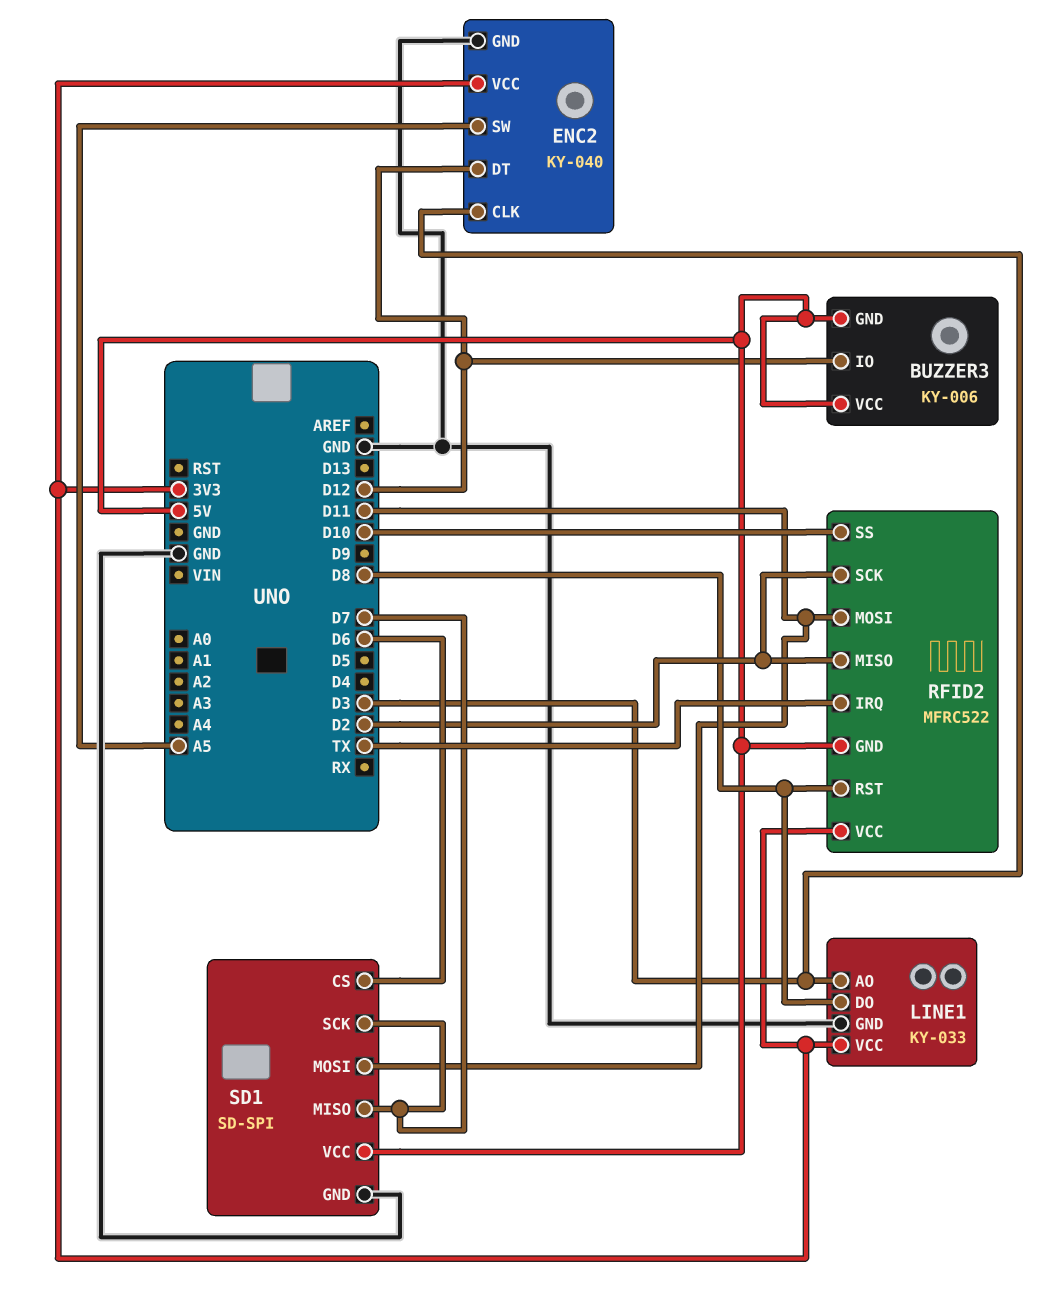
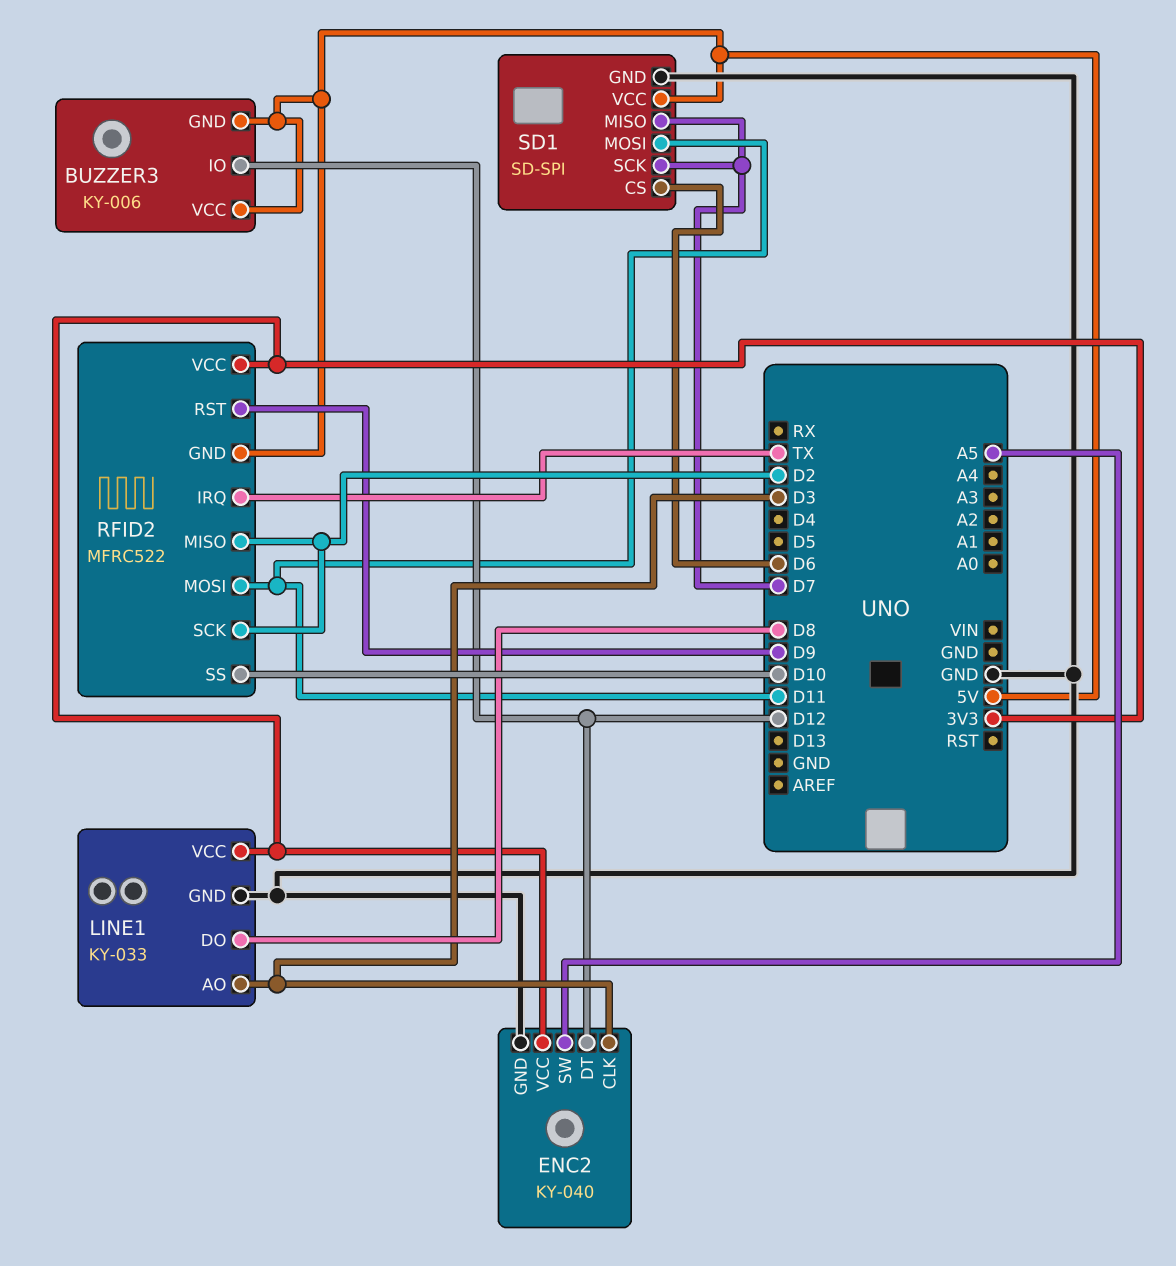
RFID2 pin RST: D8 -> D9

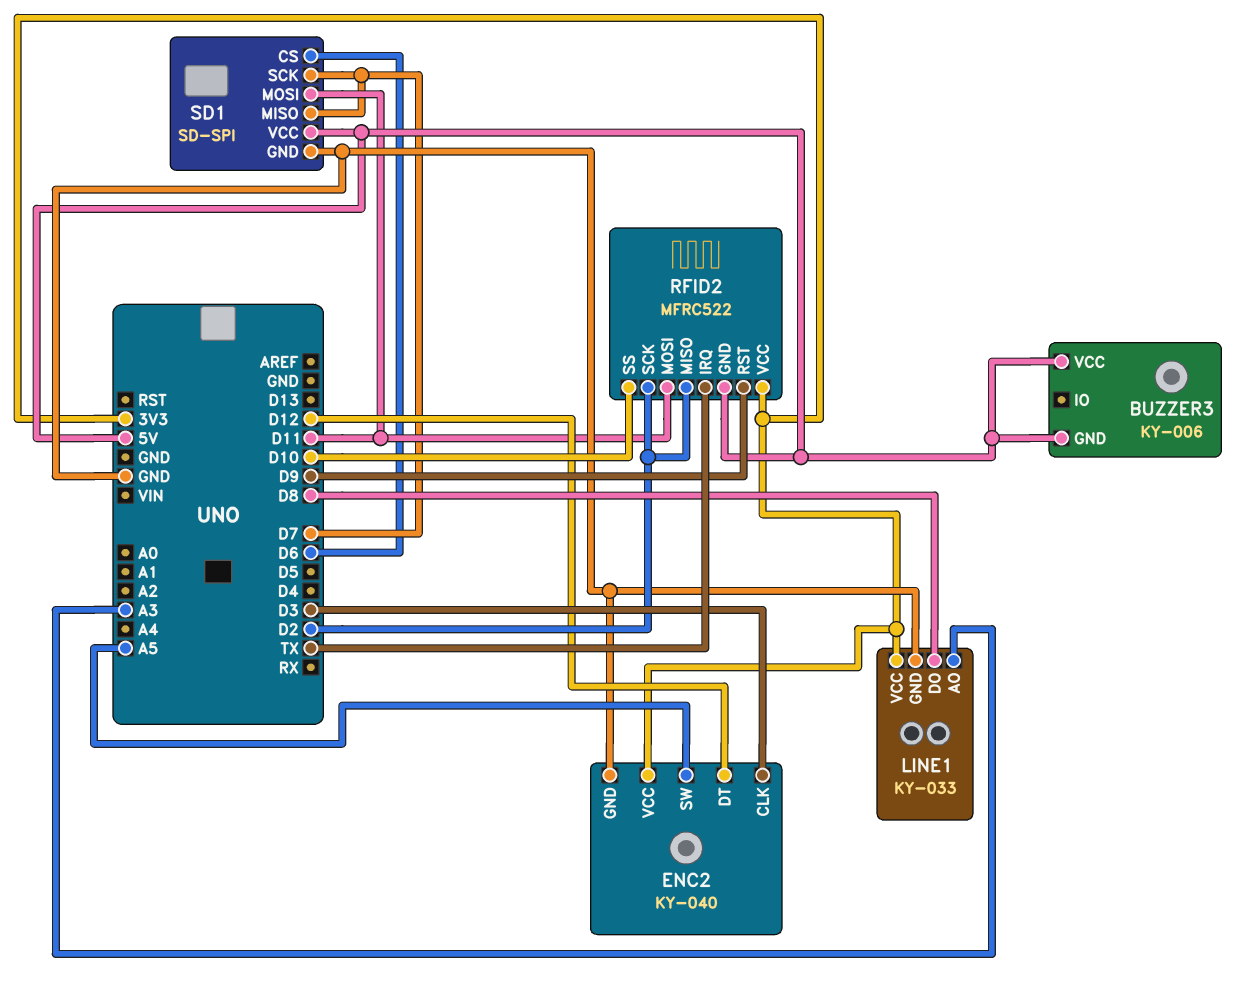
BUZZER3 pin IO: D12 -> none
LINE1 pin AO: D3 -> A3

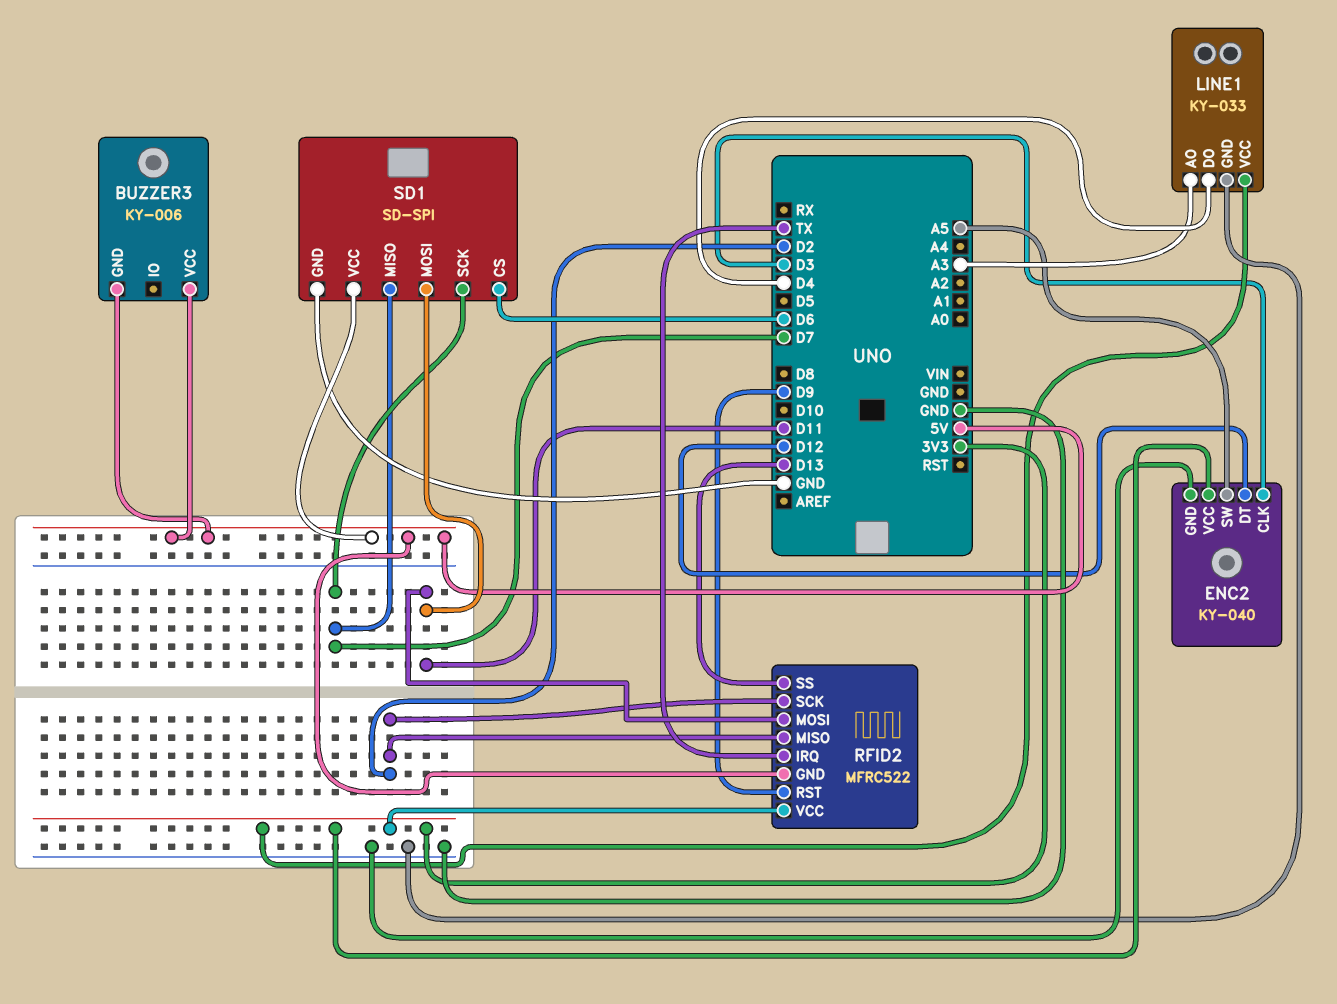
LINE1 pin DO: D8 -> D4
RFID2 pin SS: D10 -> D13

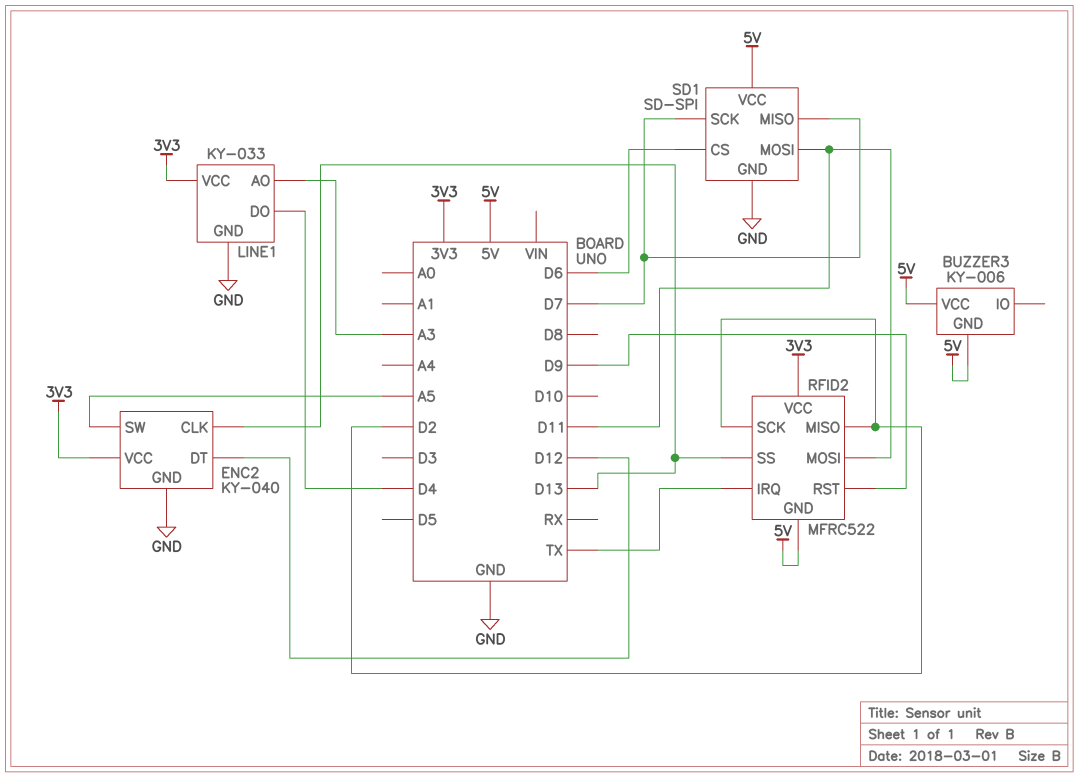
ENC2 pin CLK: D3 -> D13

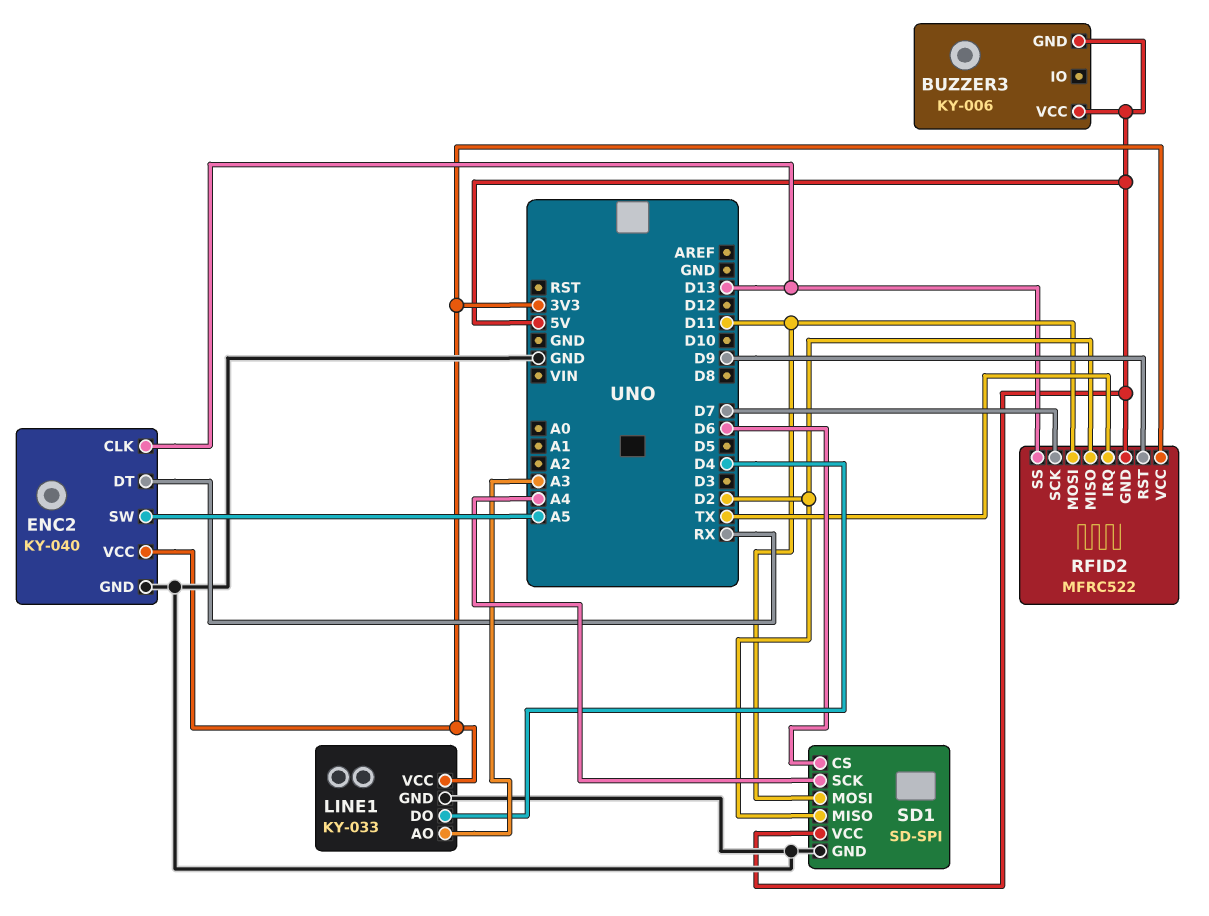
ENC2 pin DT: D12 -> RX
RFID2 pin SCK: D2 -> D7
SD1 pin MISO: D7 -> D2
SD1 pin SCK: D7 -> A4

